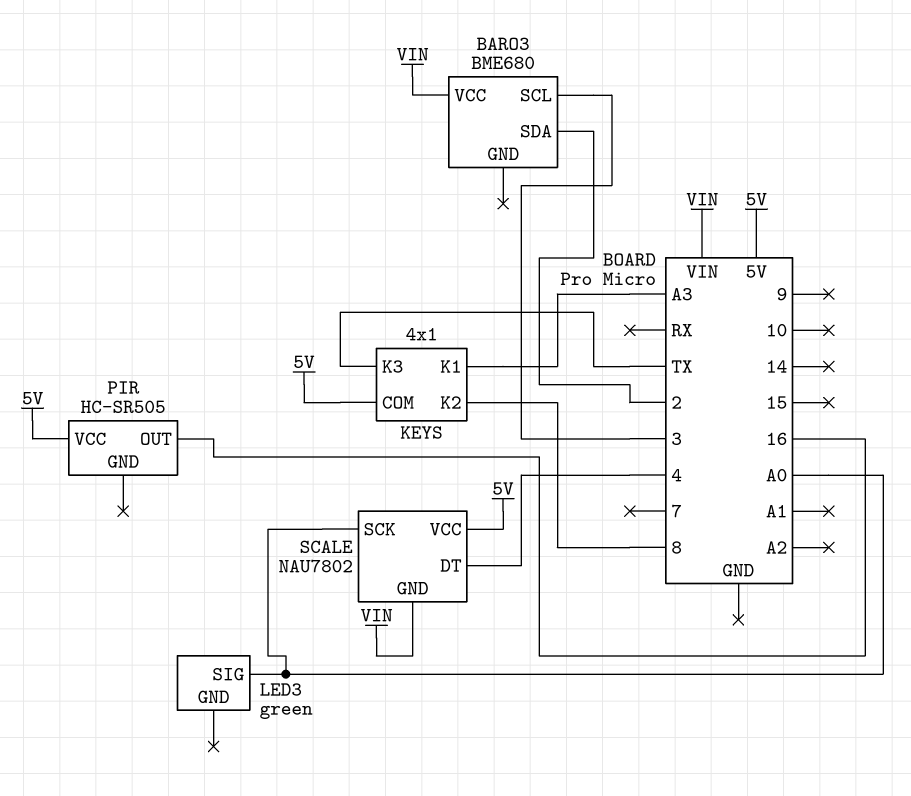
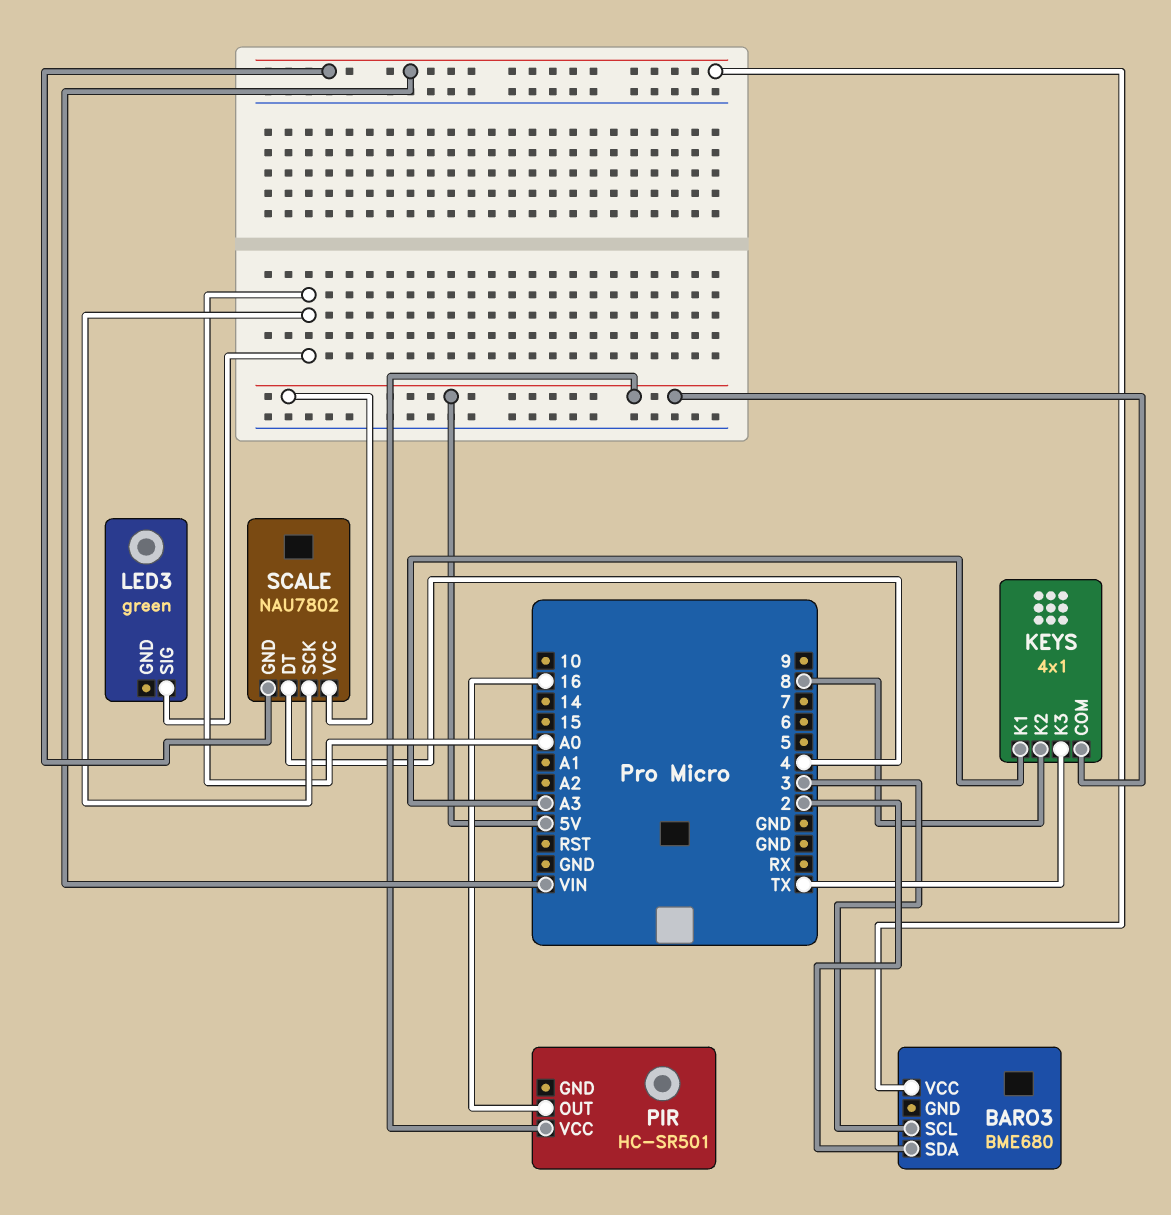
PIR: HC-SR505 -> HC-SR501

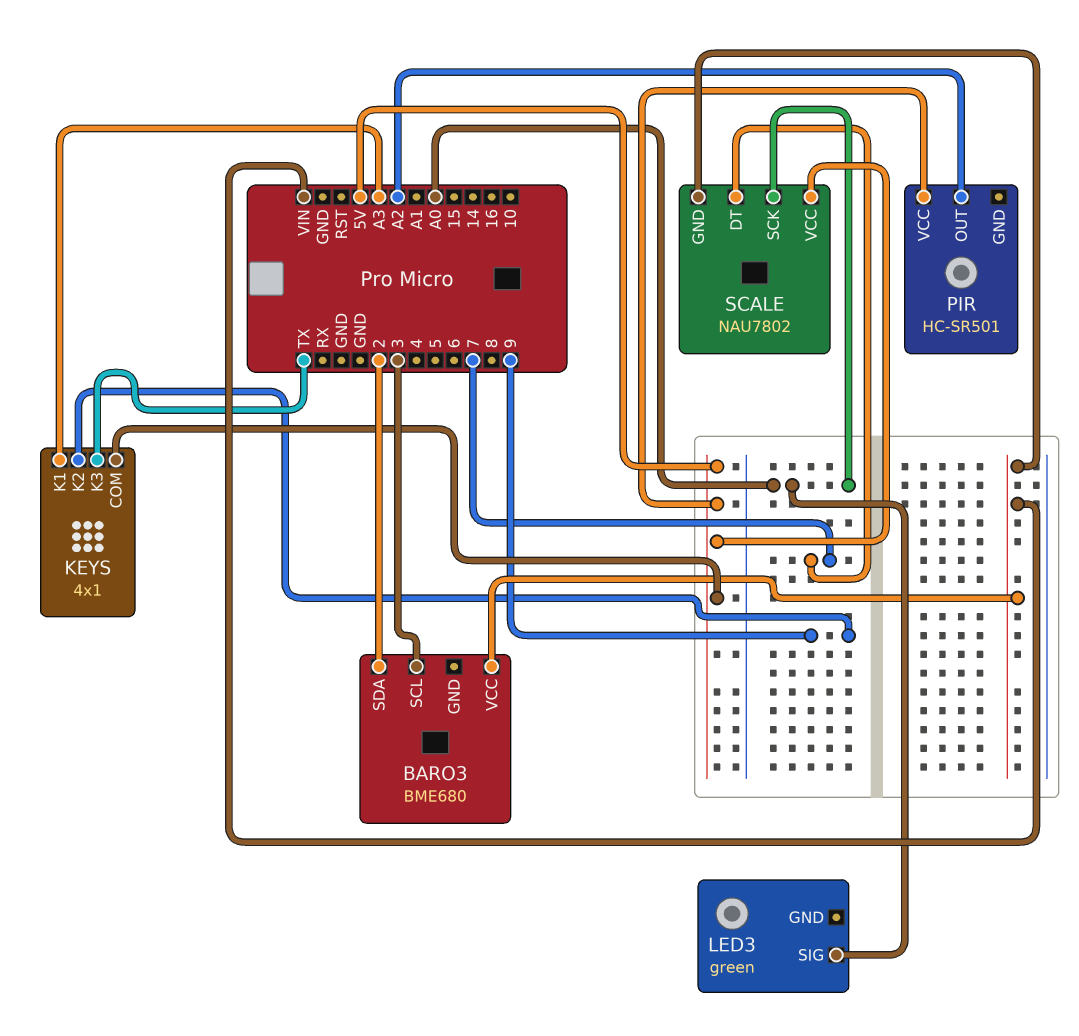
KEYS pin K2: 8 -> 9
PIR pin OUT: 16 -> A2
SCALE pin DT: 4 -> 7

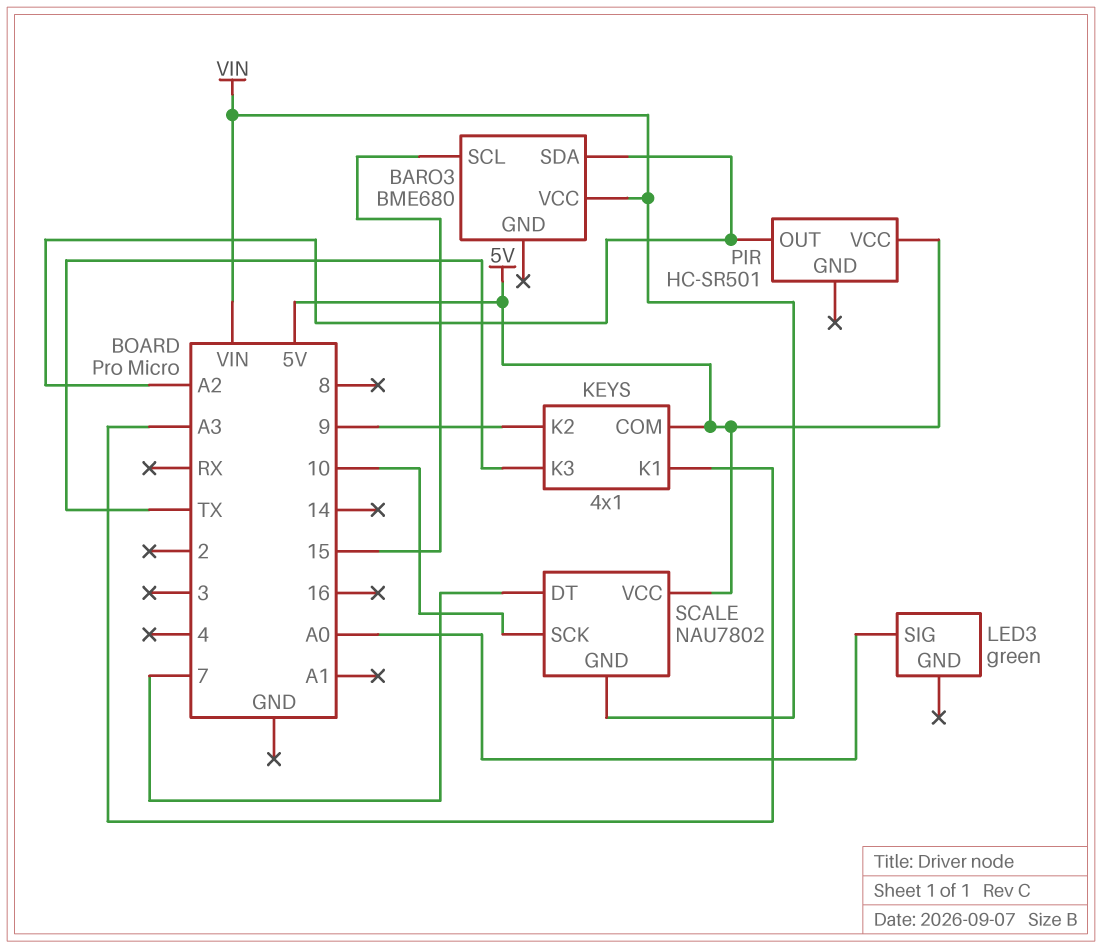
BARO3 pin SCL: 3 -> 15
BARO3 pin SDA: 2 -> A2
SCALE pin SCK: A0 -> 10

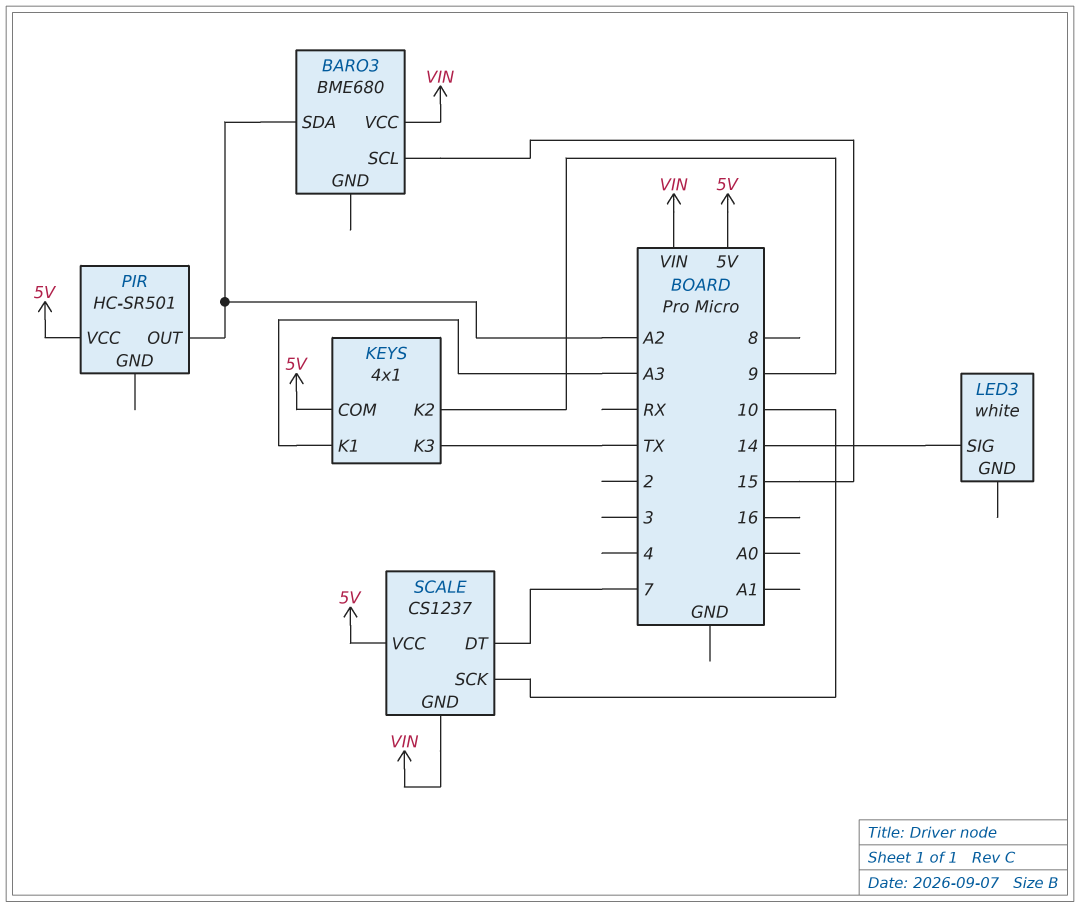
LED3: green -> white
LED3 pin SIG: A0 -> 14
SCALE: NAU7802 -> CS1237

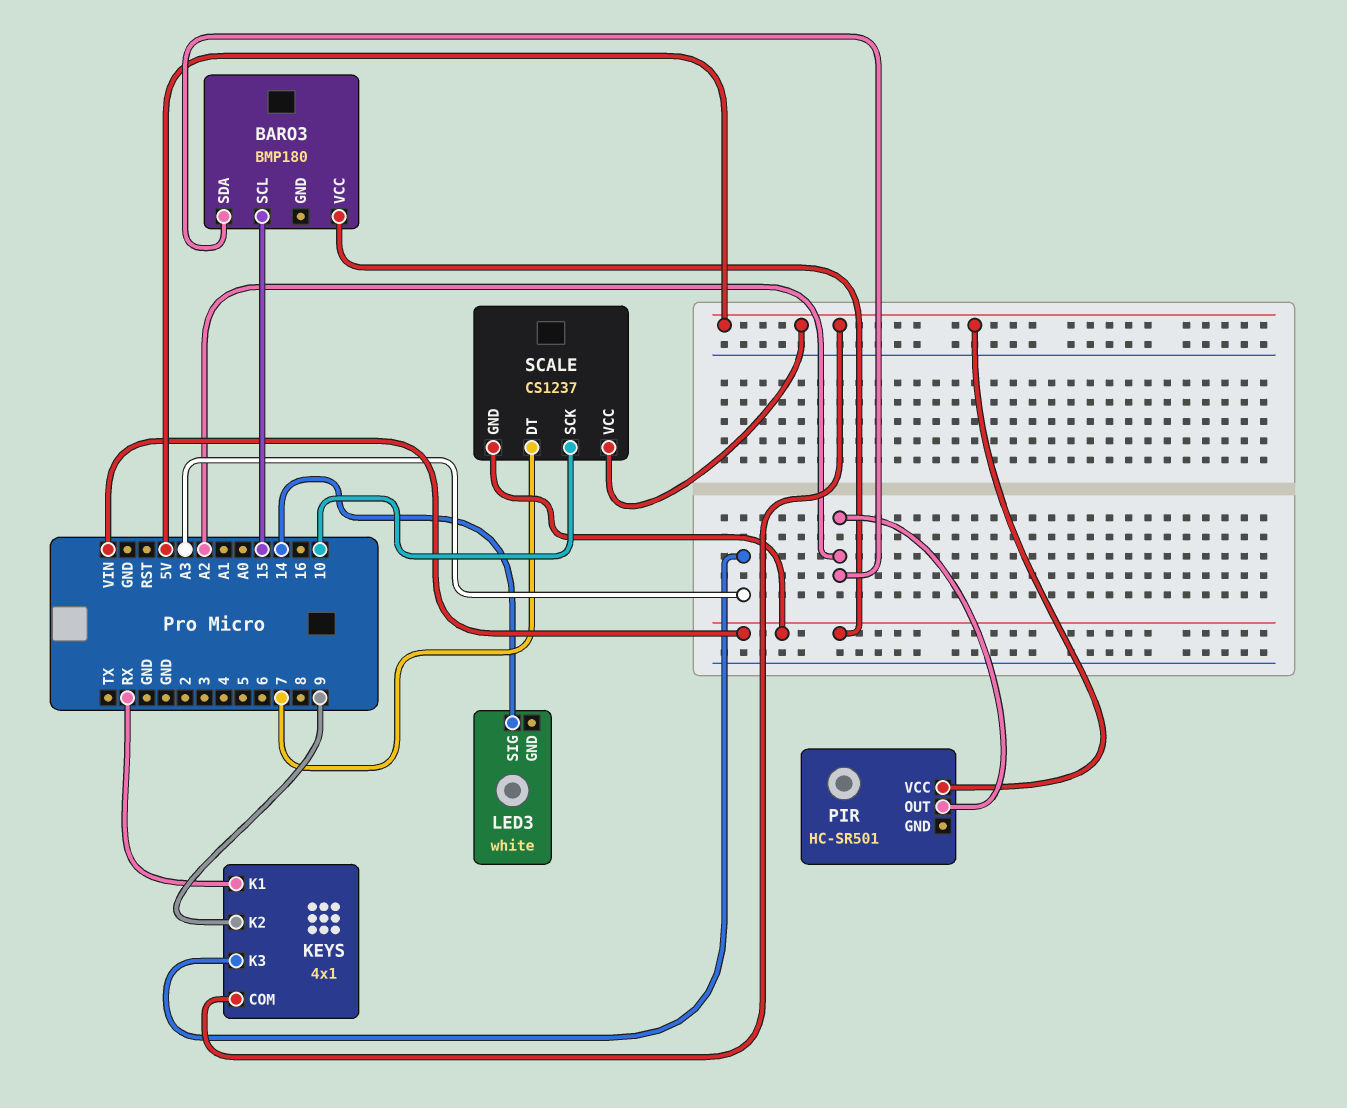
BARO3: BME680 -> BMP180
KEYS pin K1: A3 -> RX
KEYS pin K3: TX -> A3

